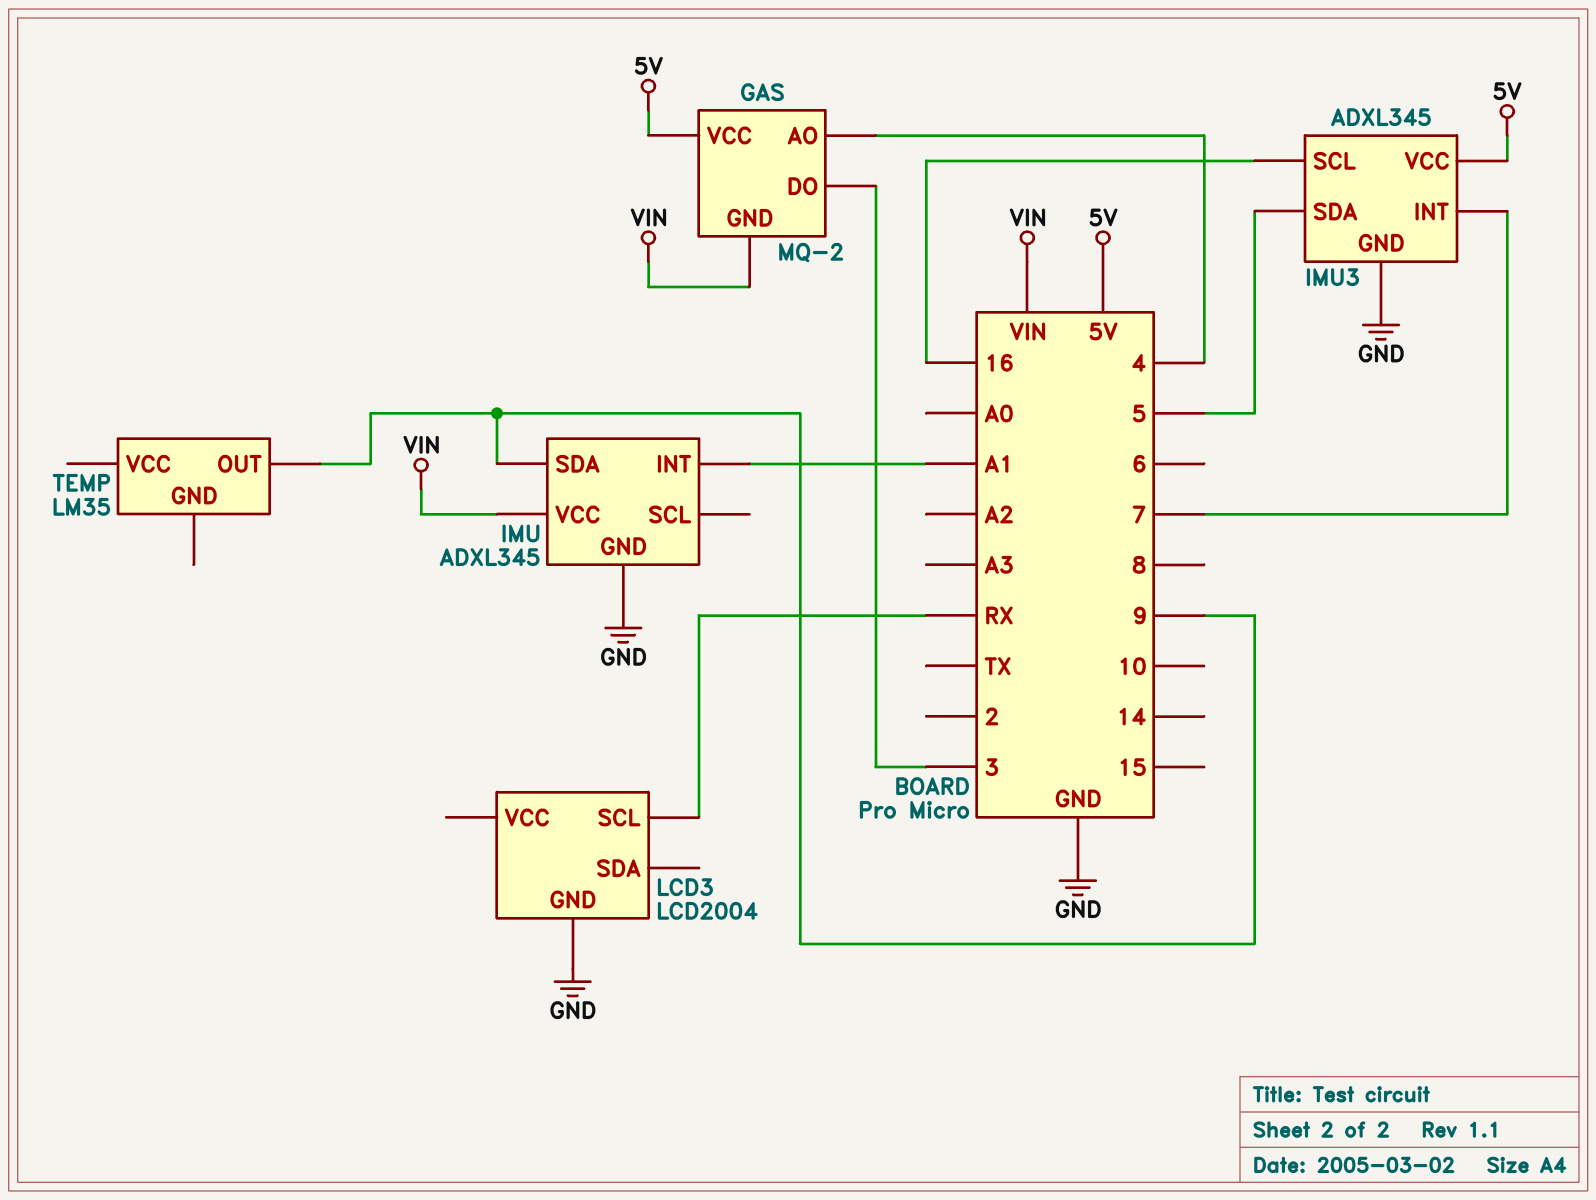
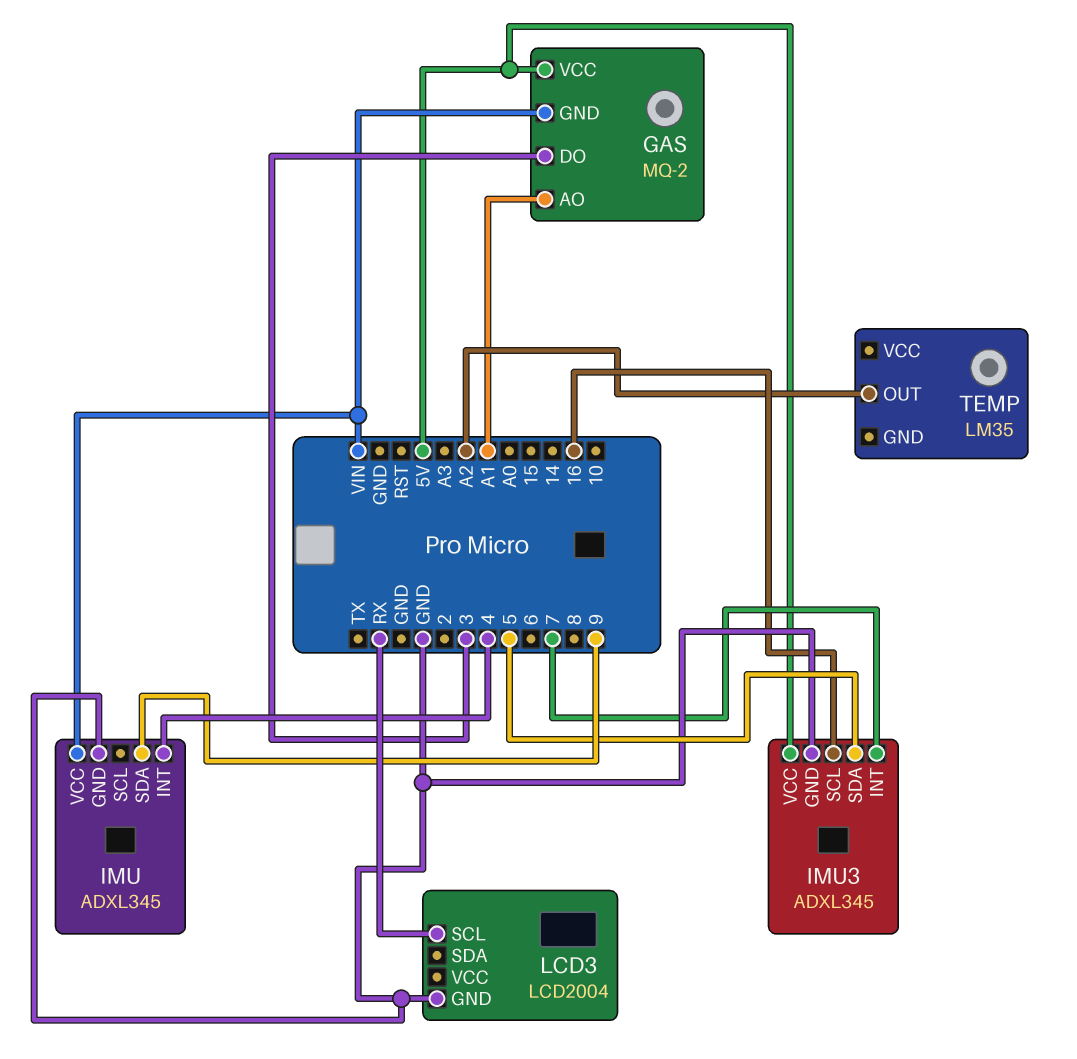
GAS pin AO: 4 -> A1
IMU pin INT: A1 -> 4
TEMP pin OUT: 9 -> A2

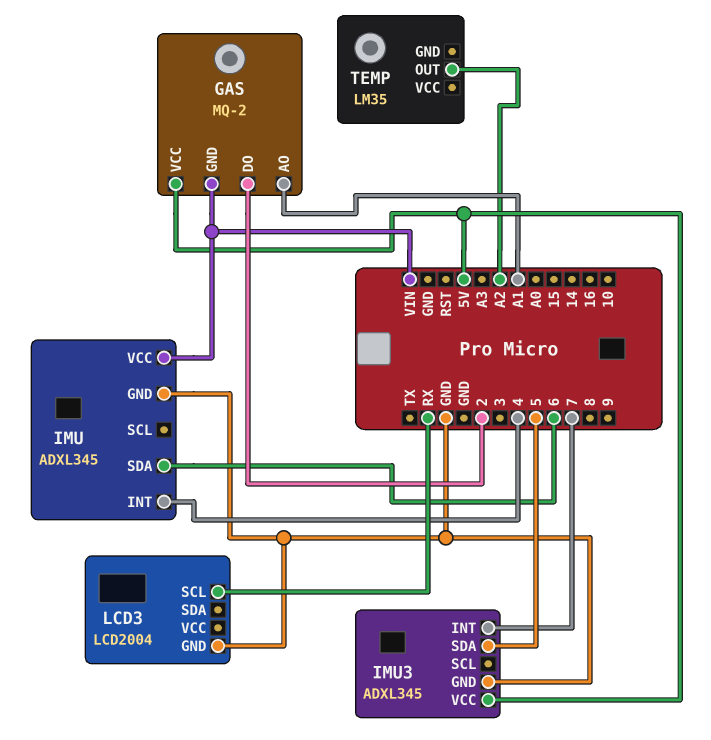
GAS pin DO: 3 -> 2
IMU pin SDA: 9 -> 6
IMU3 pin SCL: 16 -> none

